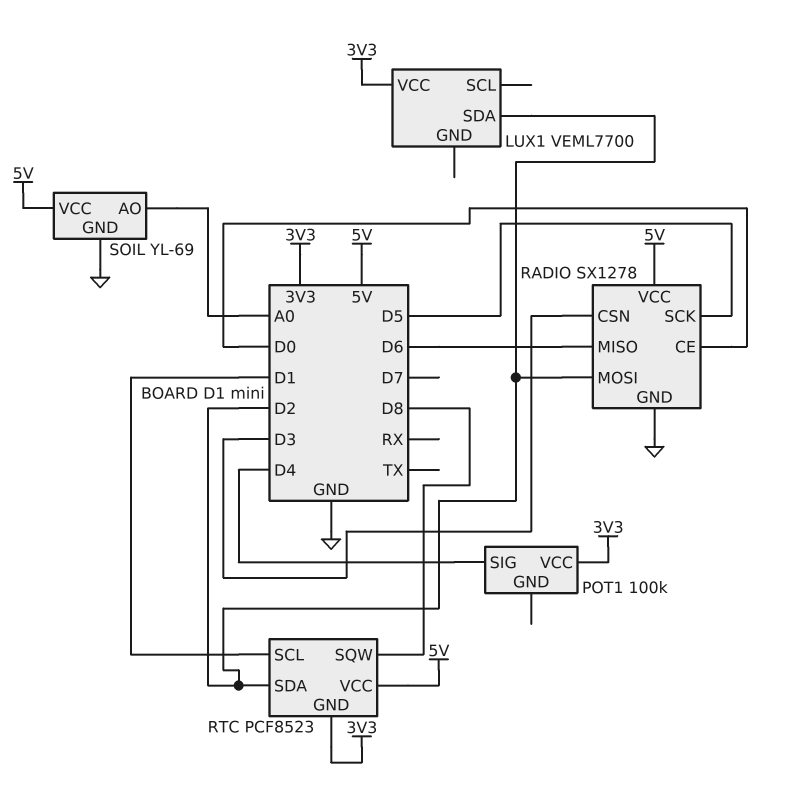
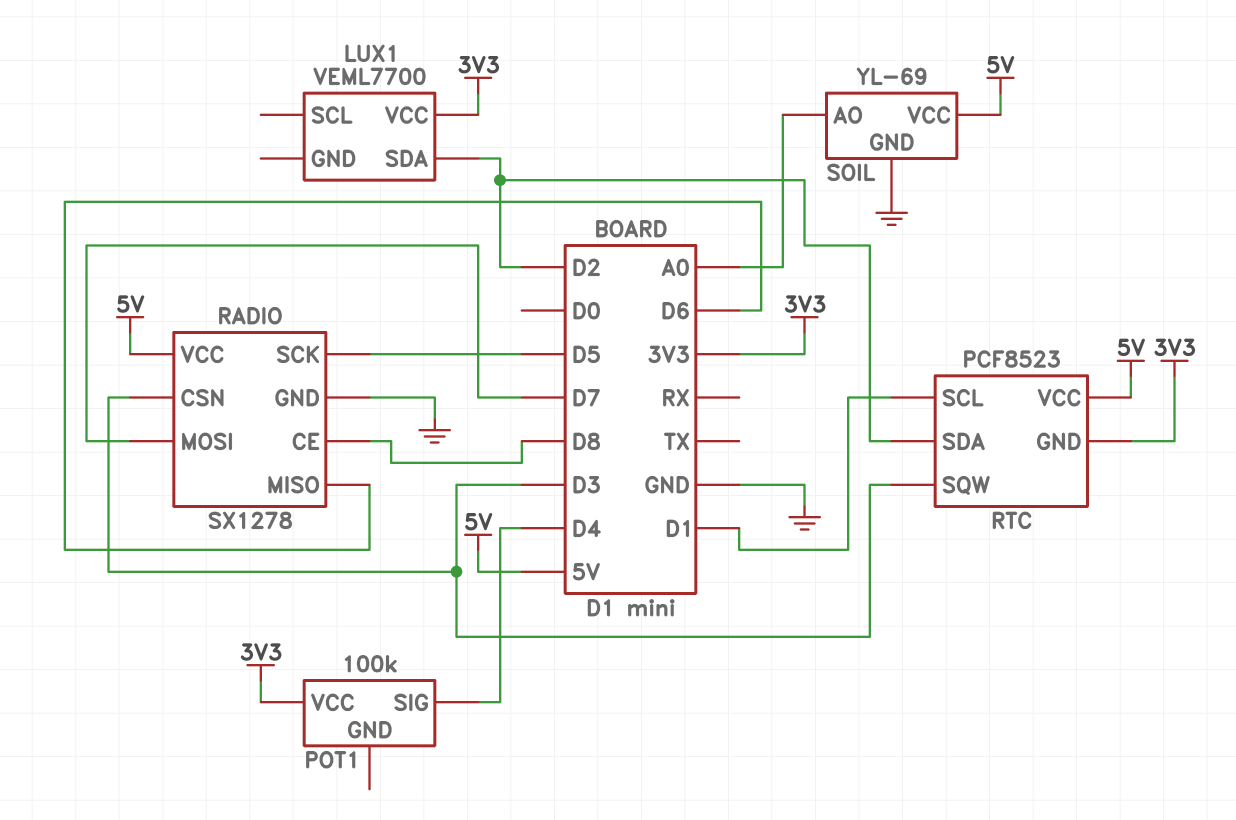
RADIO pin CE: D0 -> D8
RADIO pin MOSI: D2 -> D7
RTC pin SQW: D8 -> D3

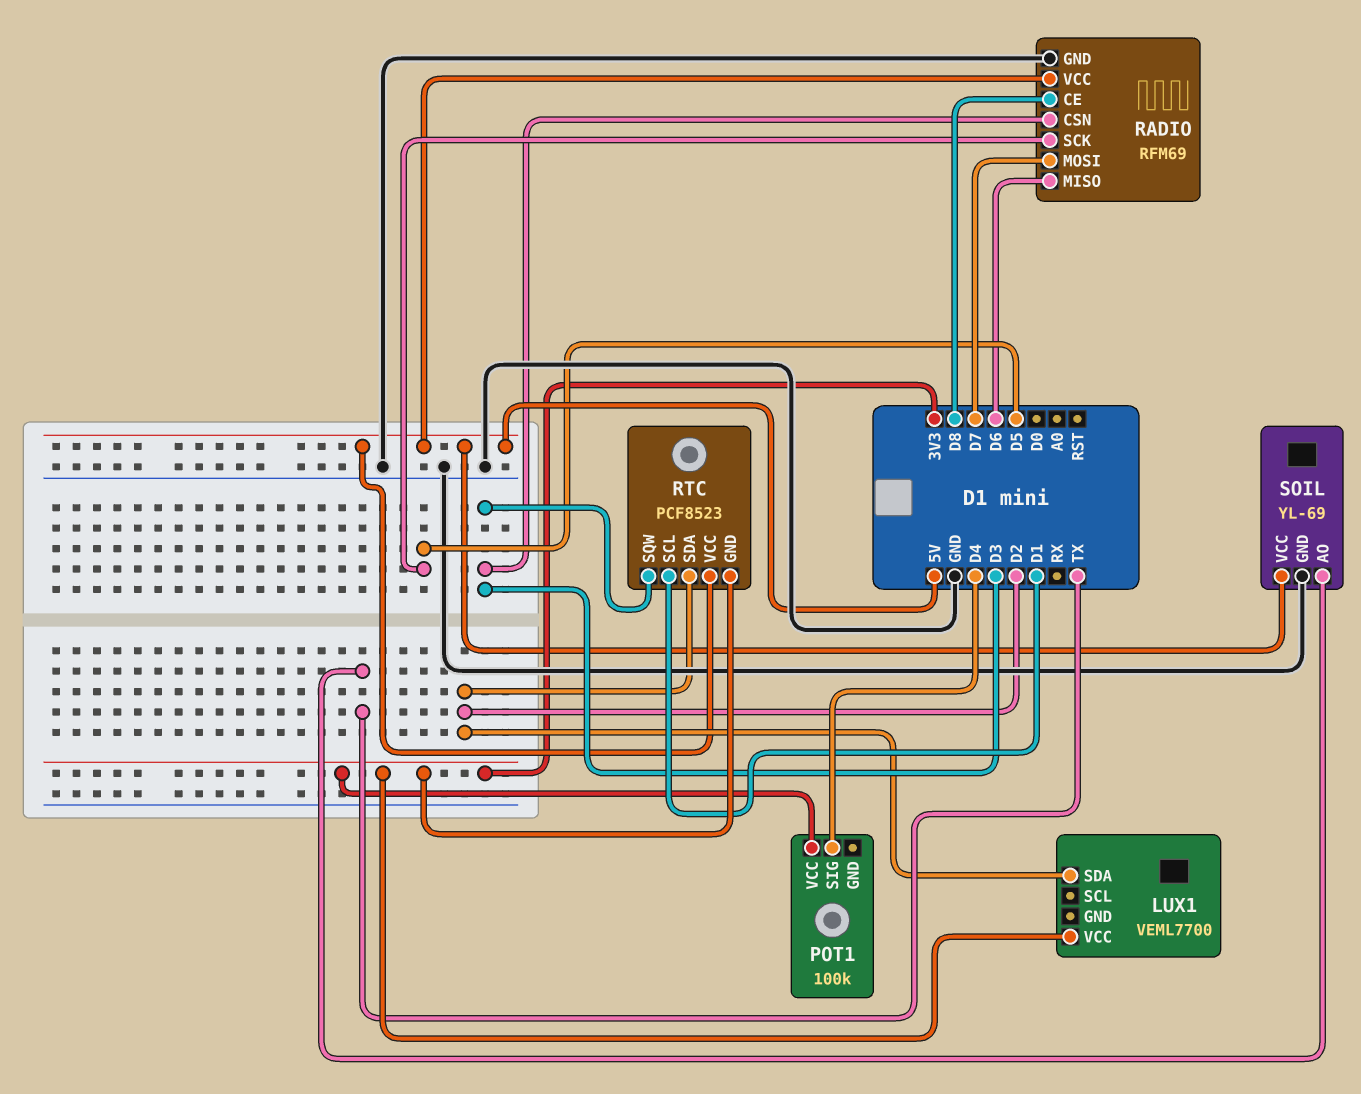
RADIO: SX1278 -> RFM69
SOIL pin AO: A0 -> TX

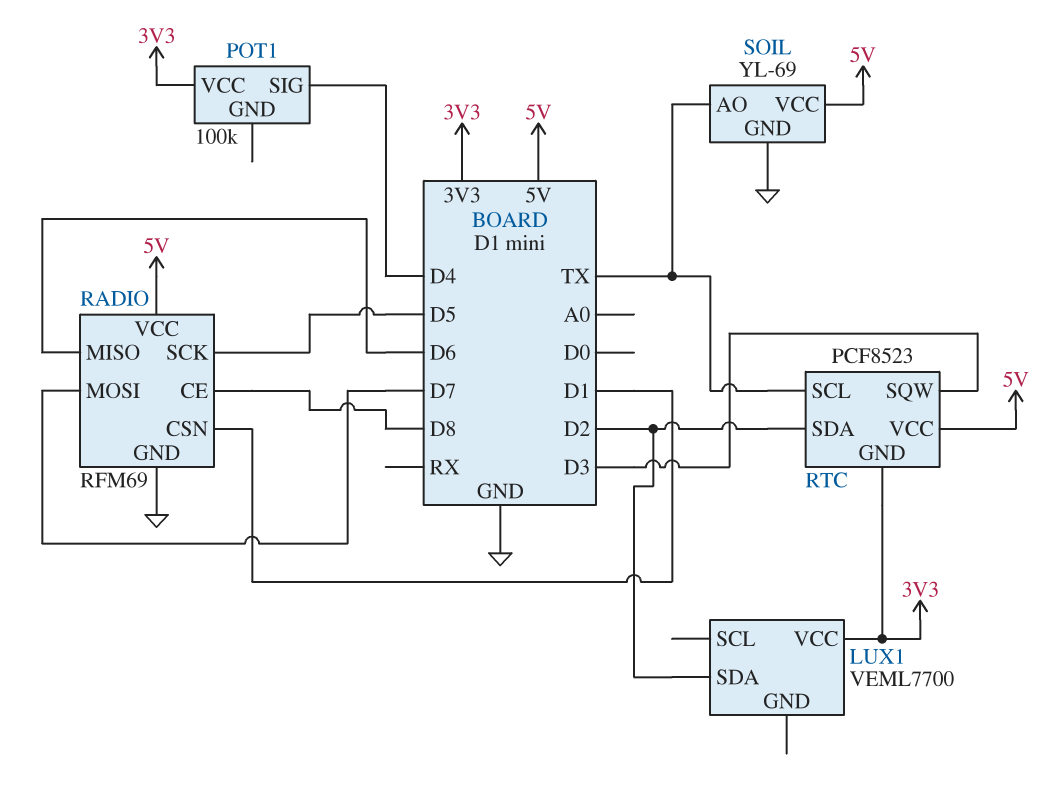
RADIO pin CSN: D3 -> D1
RTC pin SCL: D1 -> TX

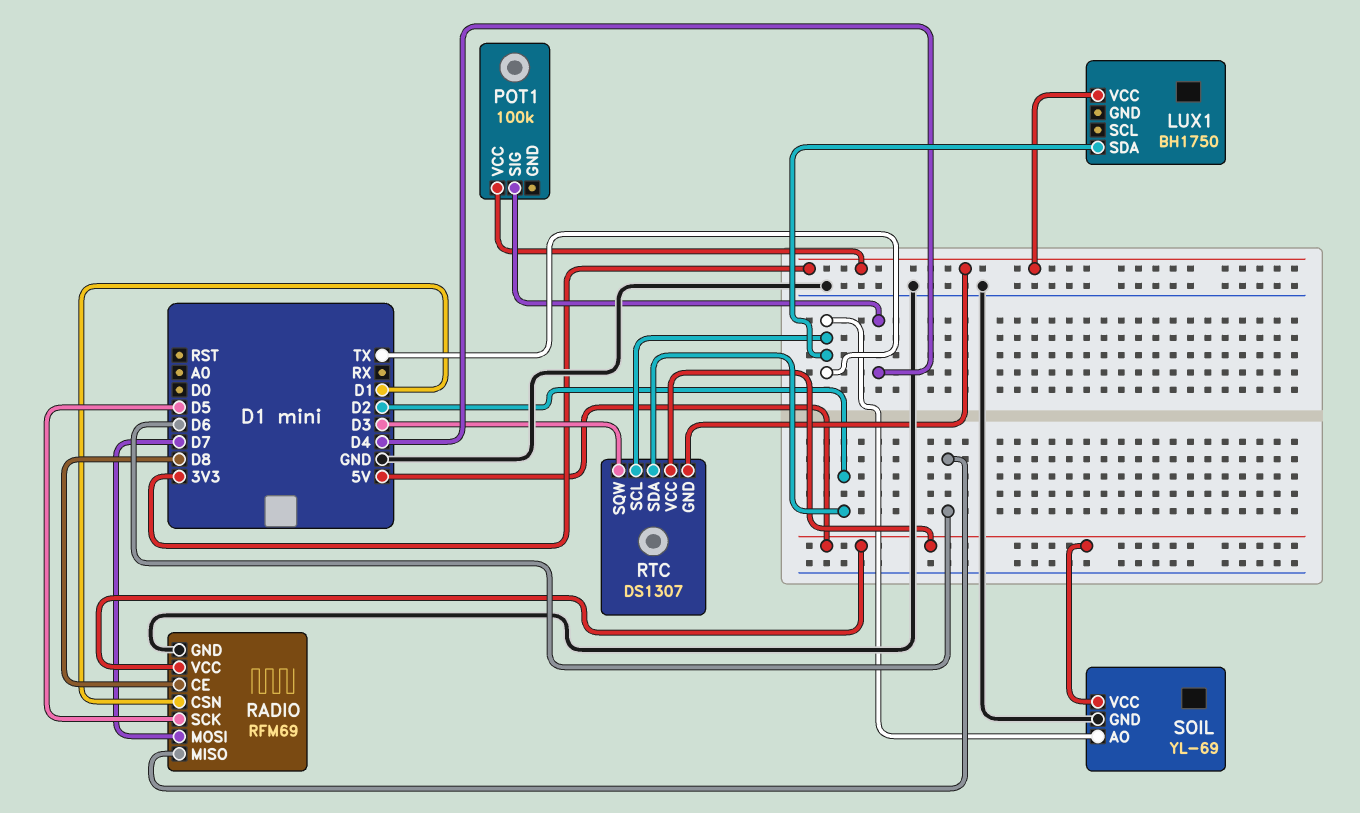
LUX1: VEML7700 -> BH1750
LUX1 pin SDA: D2 -> TX
RTC: PCF8523 -> DS1307

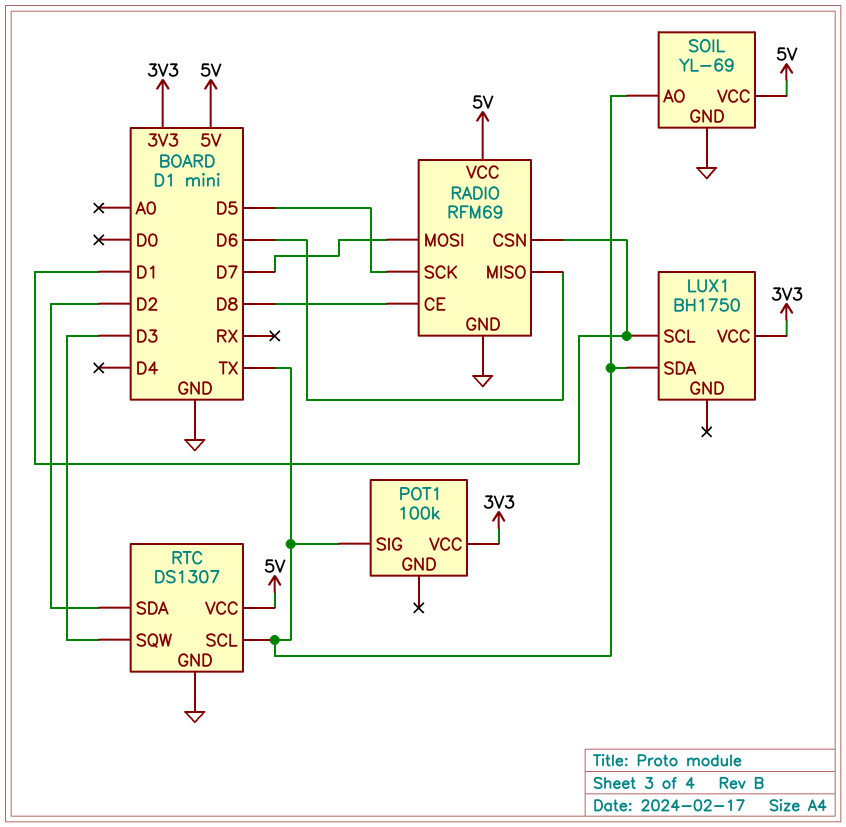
LUX1 pin SCL: none -> D1
POT1 pin SIG: D4 -> TX
RTC pin GND: 3V3 -> GND

